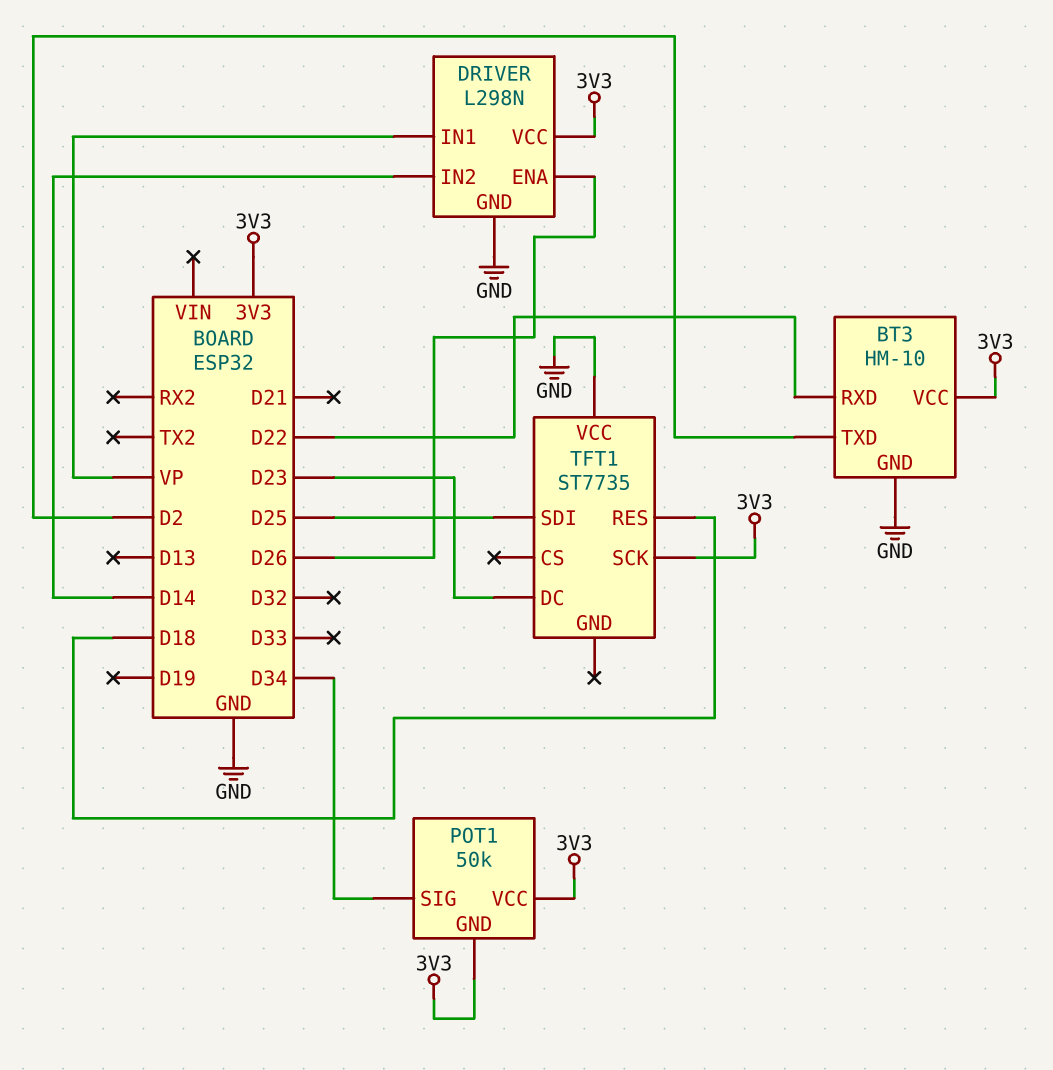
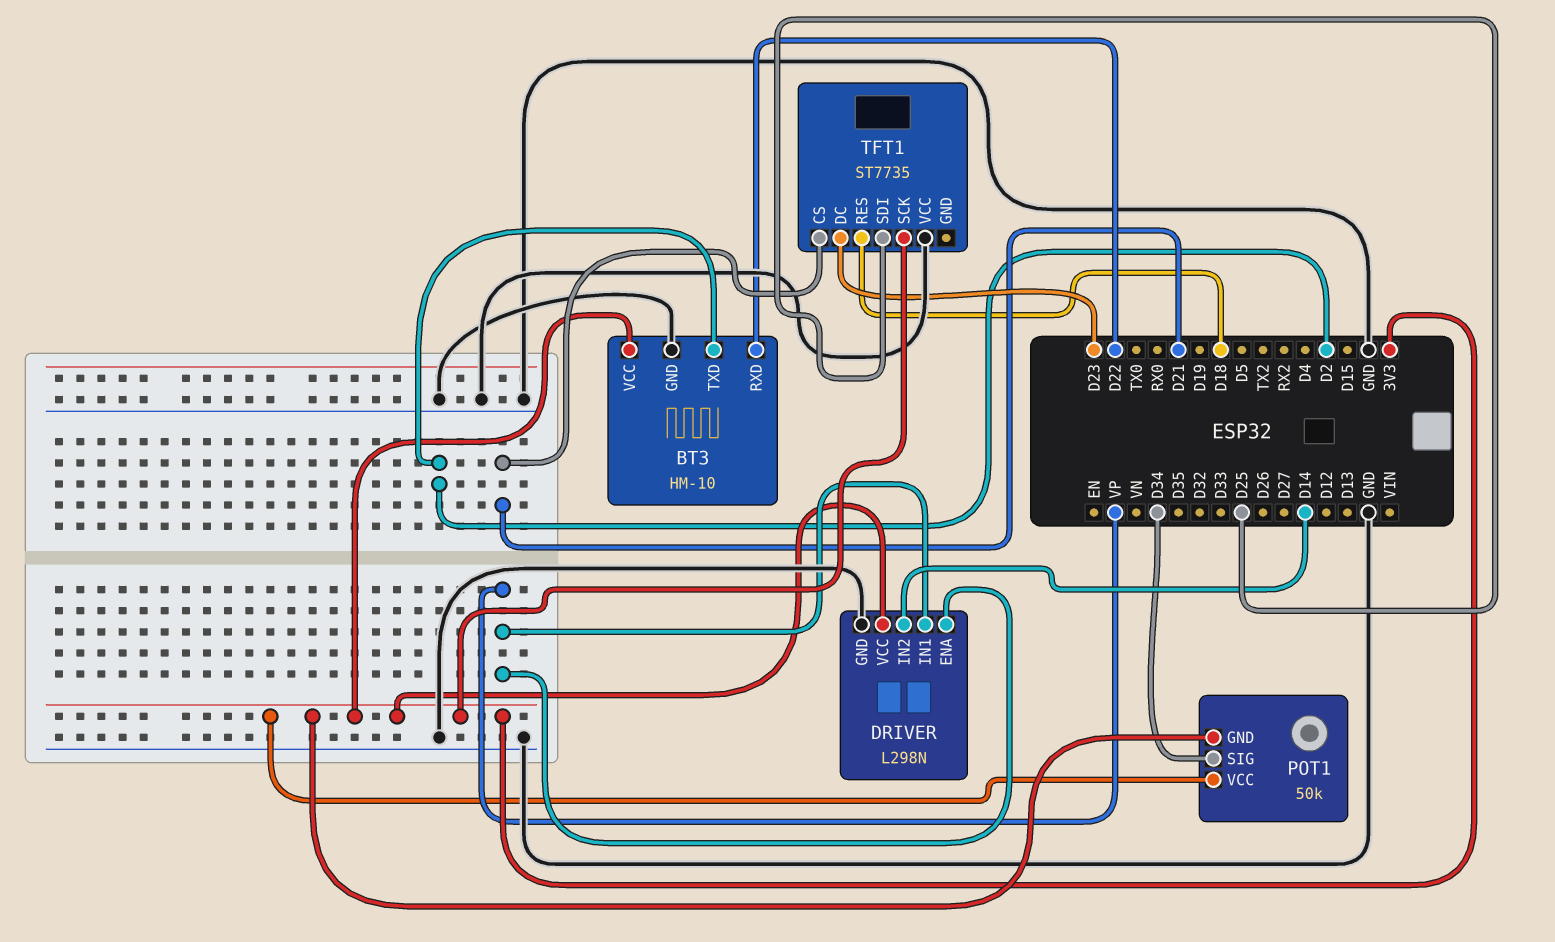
DRIVER pin ENA: D26 -> VP
TFT1 pin CS: none -> D21

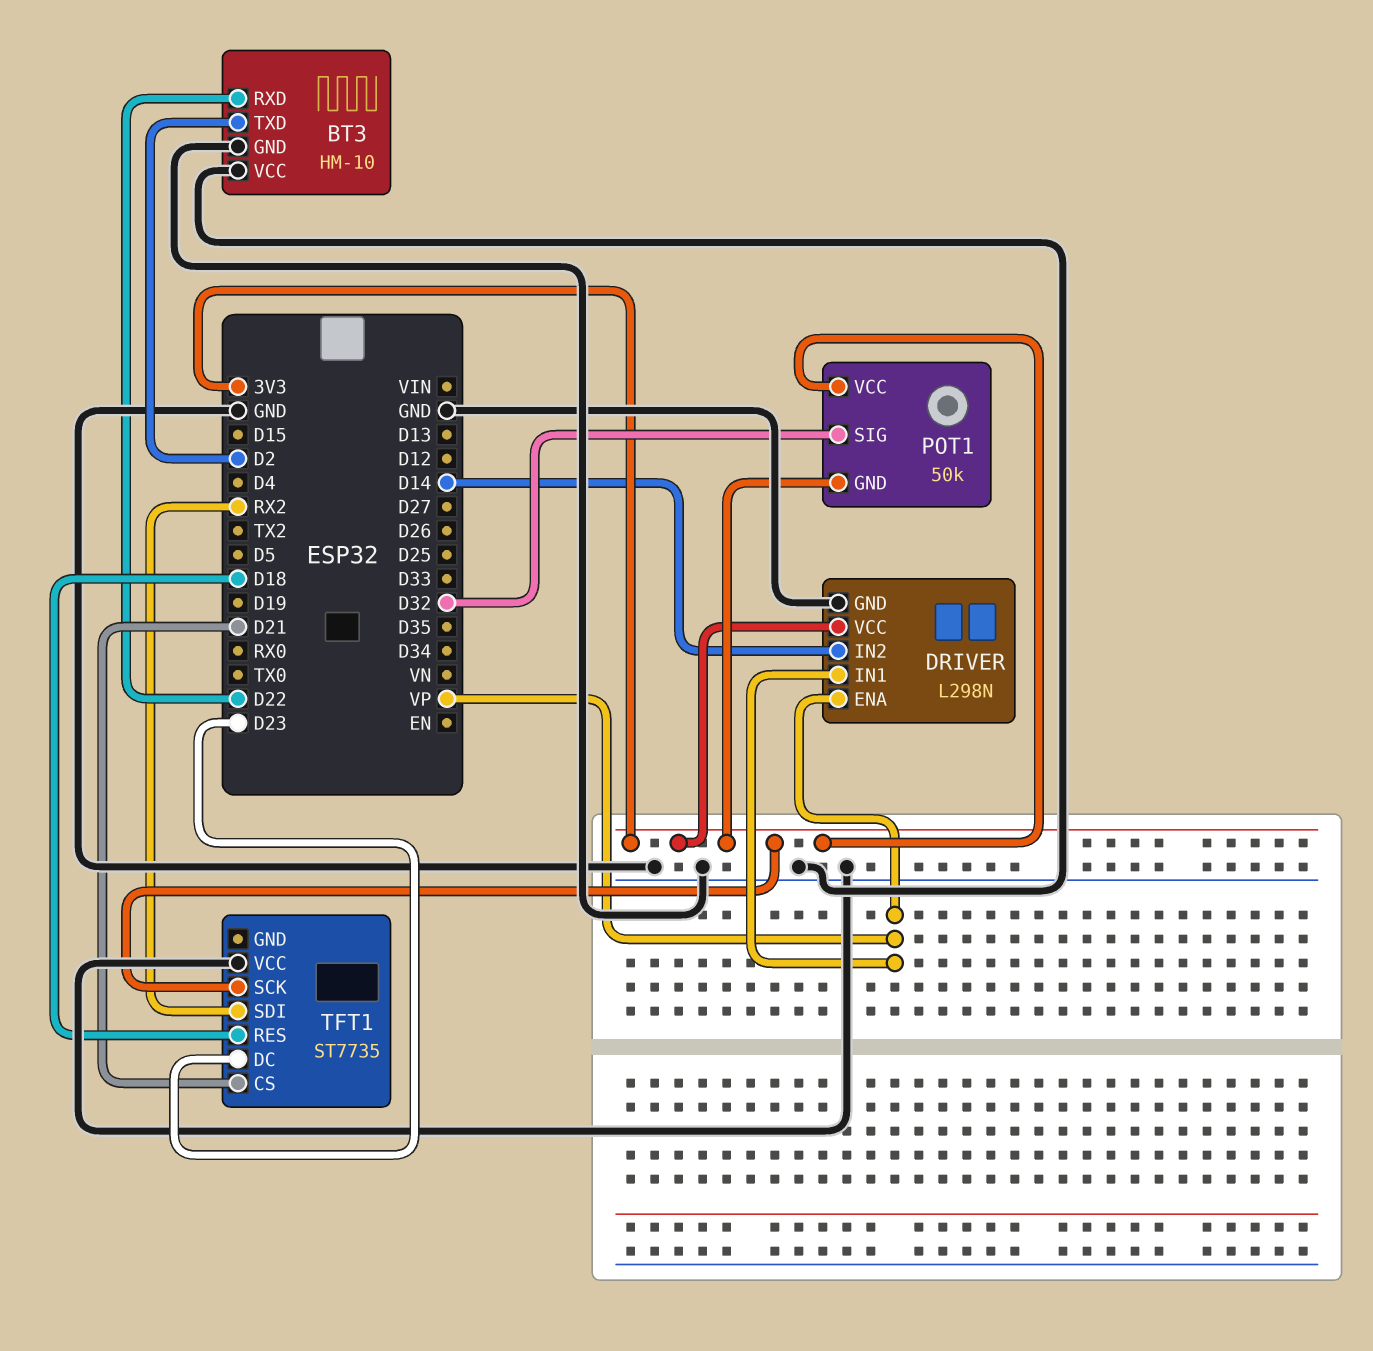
BT3 pin VCC: 3V3 -> GND
POT1 pin SIG: D34 -> D32
TFT1 pin SDI: D25 -> RX2

